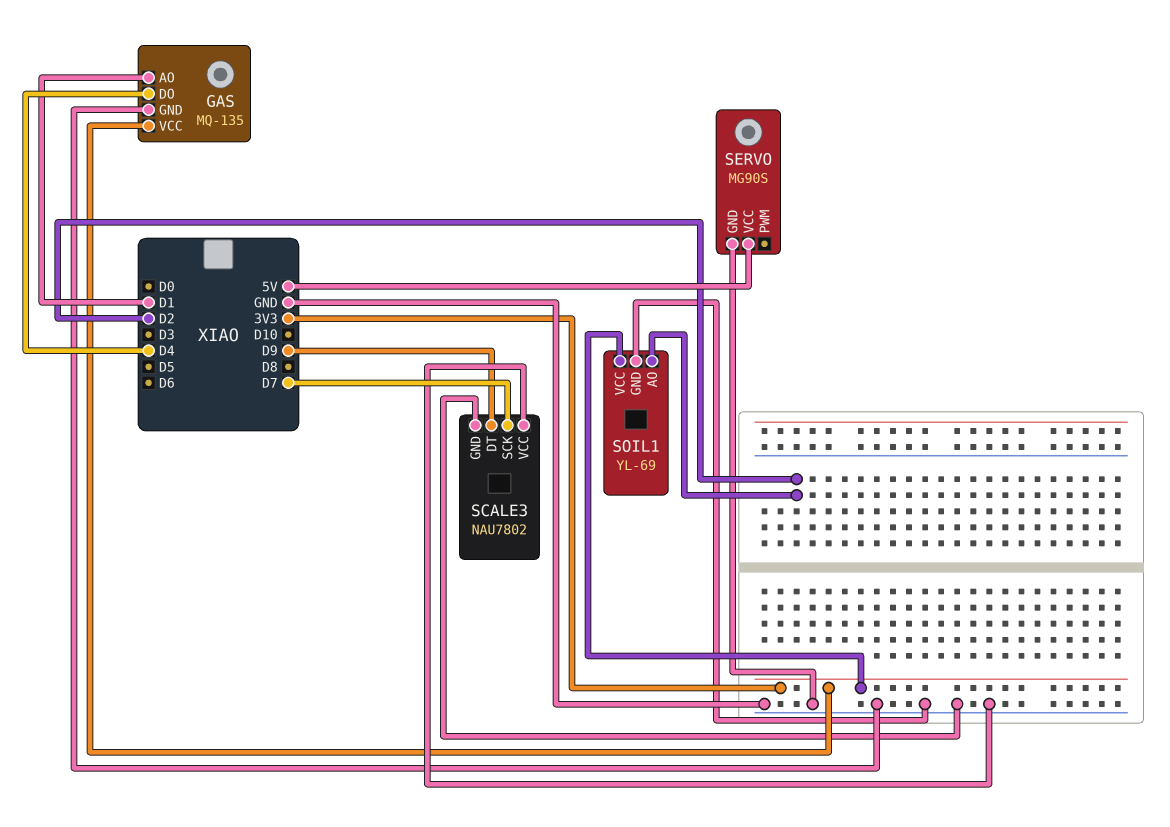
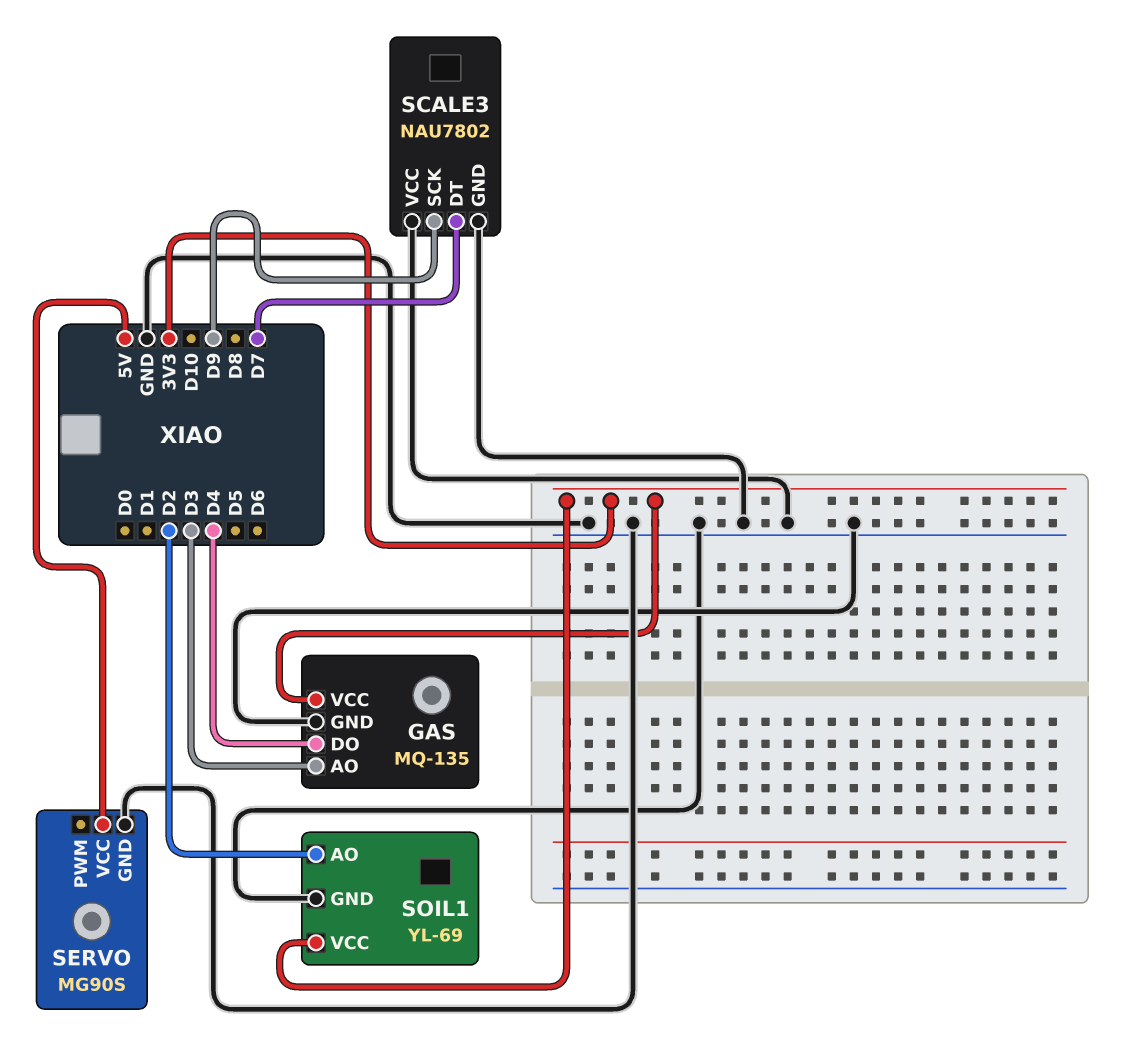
GAS pin AO: D1 -> D3
SCALE3 pin DT: D9 -> D7
SCALE3 pin SCK: D7 -> D9

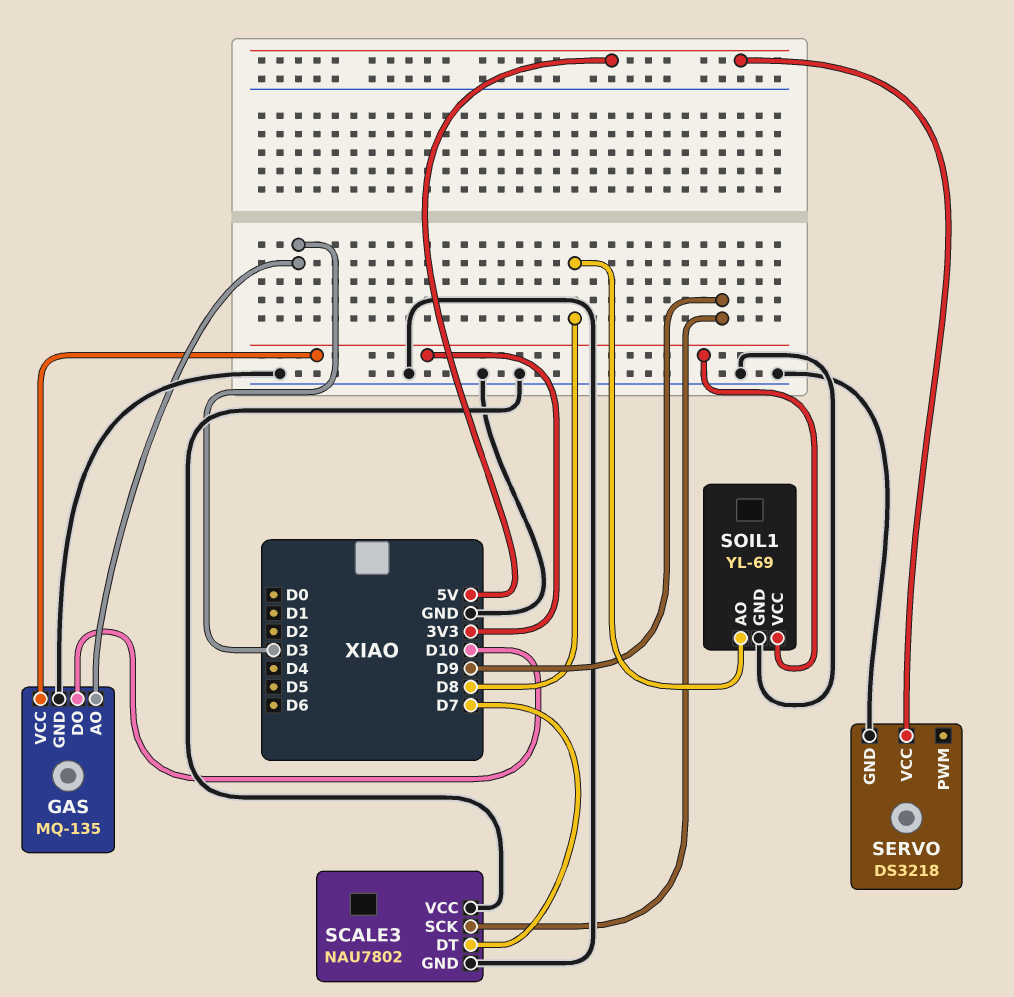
GAS pin DO: D4 -> D10
SERVO: MG90S -> DS3218
SOIL1 pin AO: D2 -> D8

